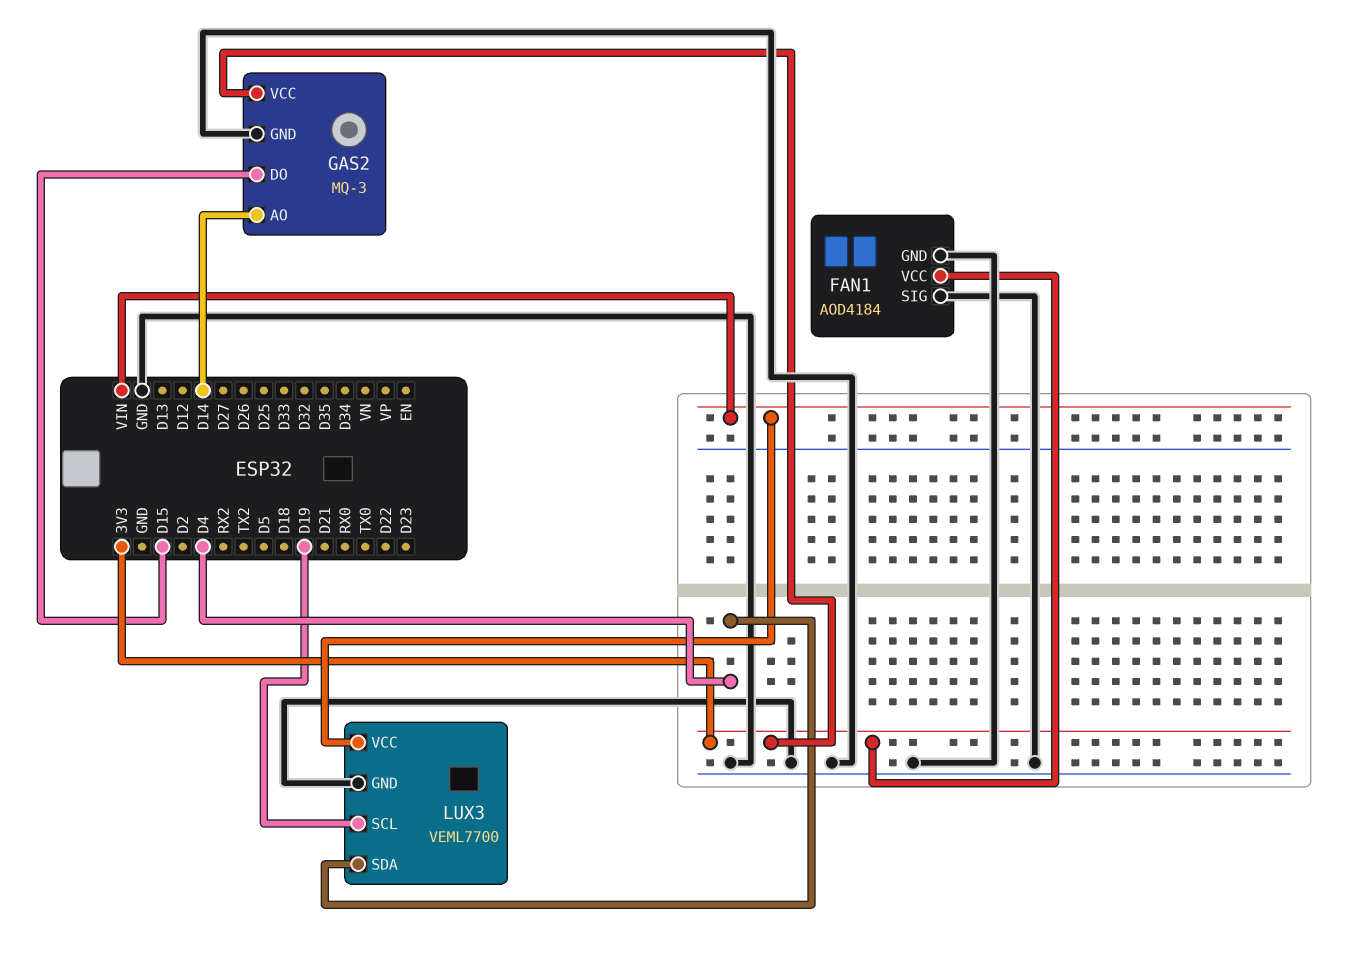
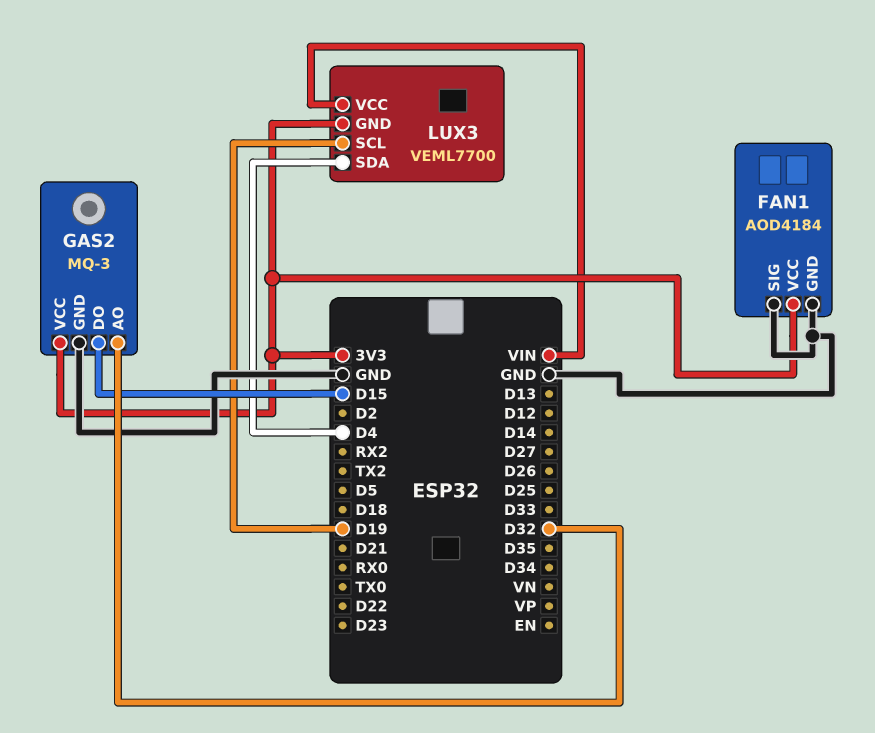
GAS2 pin AO: D14 -> D32
LUX3 pin GND: GND -> 3V3

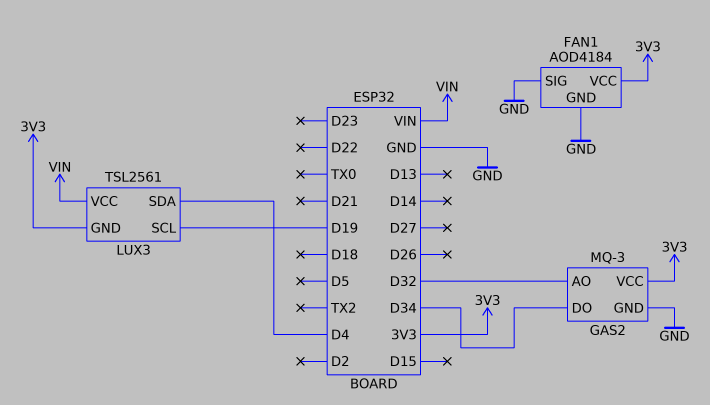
GAS2 pin DO: D15 -> D34
LUX3: VEML7700 -> TSL2561

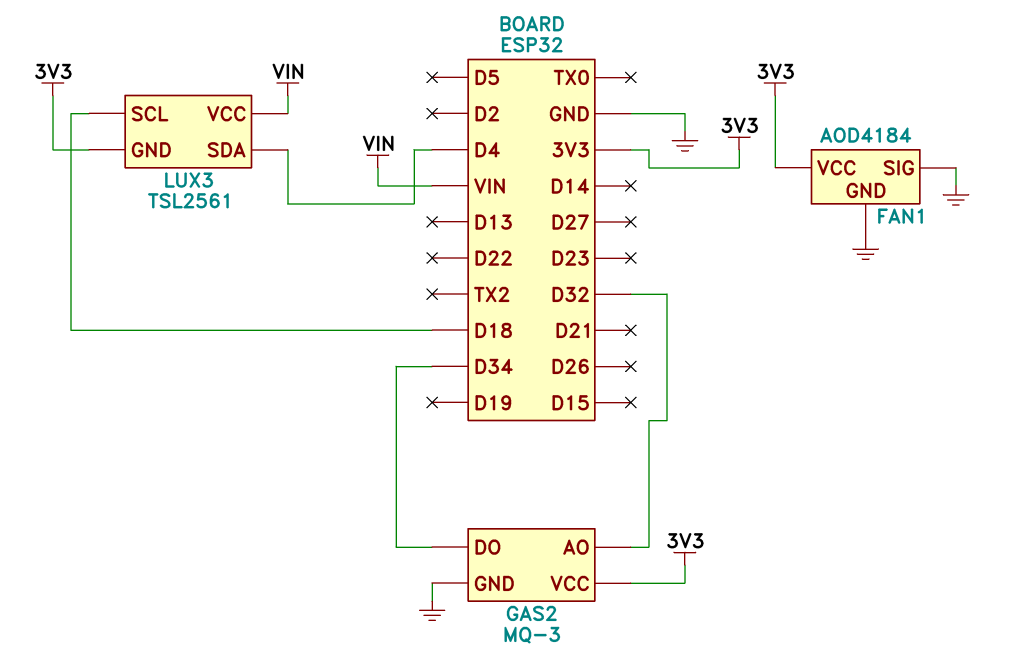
LUX3 pin SCL: D19 -> D18

